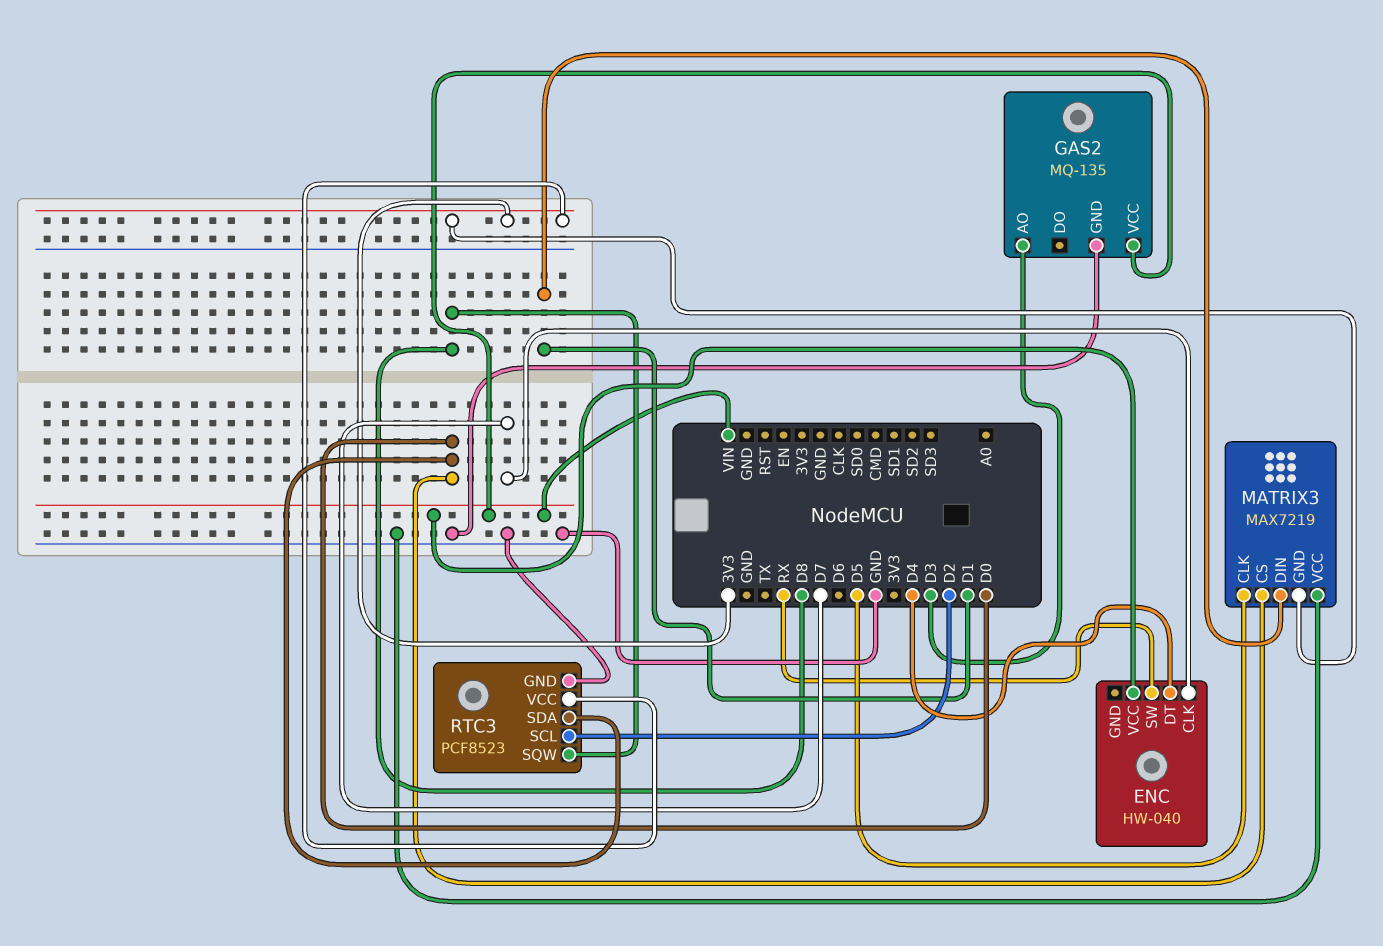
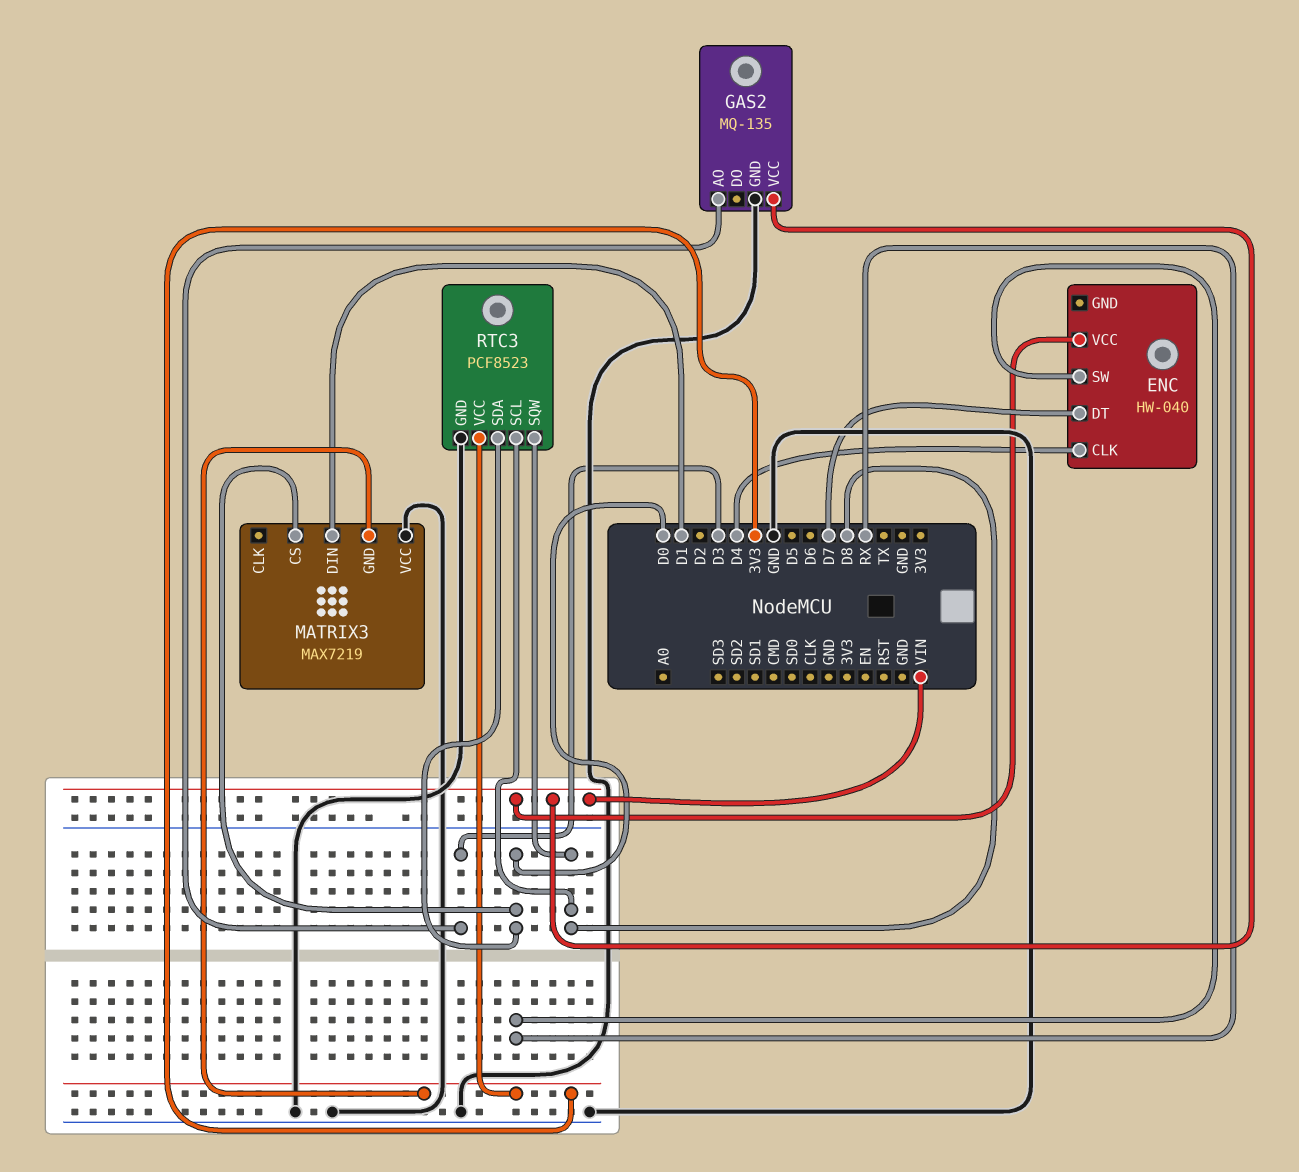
ENC pin CLK: D7 -> D4
ENC pin DT: D4 -> D7
MATRIX3 pin CLK: D5 -> none
RTC3 pin SCL: D2 -> D8

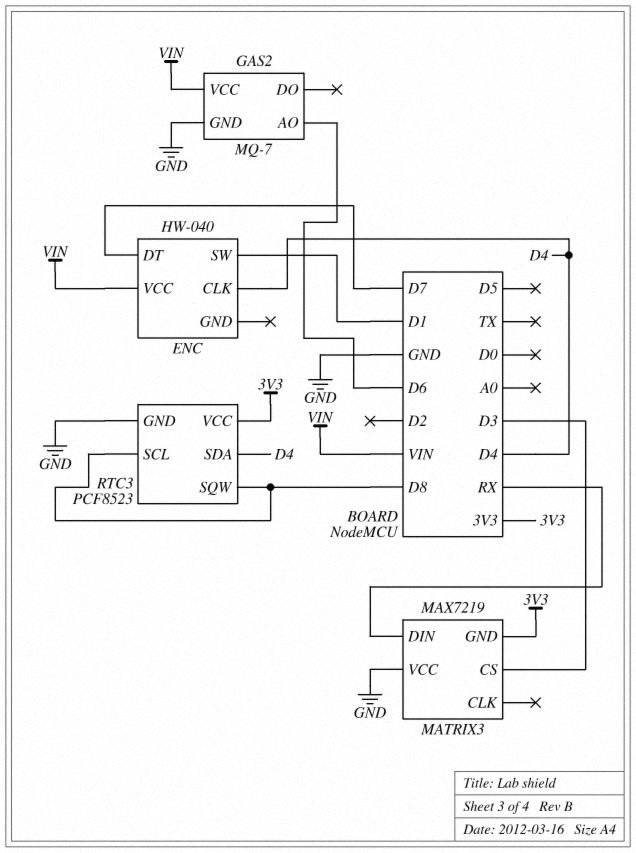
ENC pin SW: RX -> D1
GAS2: MQ-135 -> MQ-7
GAS2 pin AO: D3 -> D6
MATRIX3 pin CS: D0 -> D3
MATRIX3 pin DIN: D1 -> RX
RTC3 pin SDA: D0 -> D4

